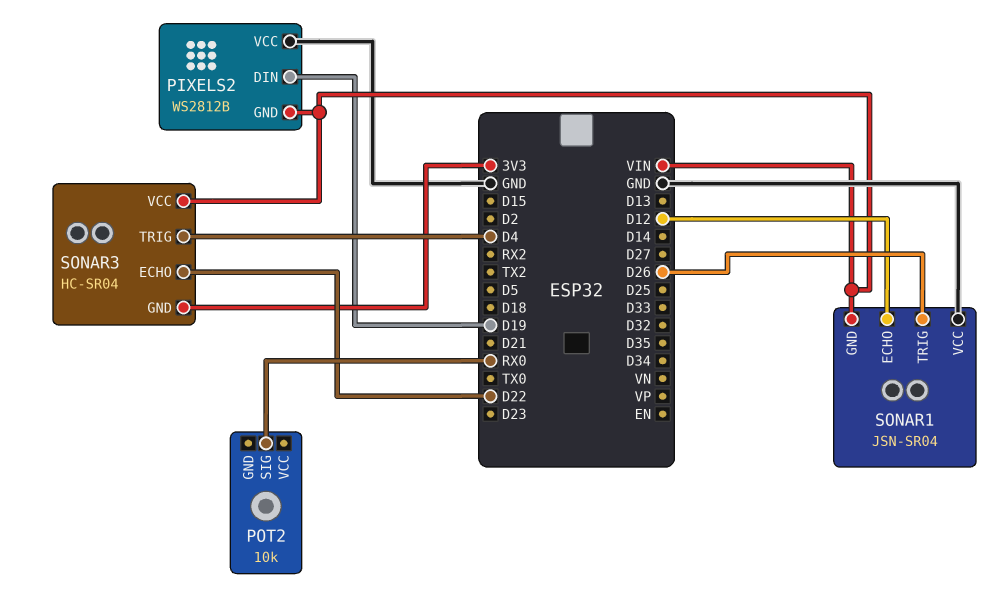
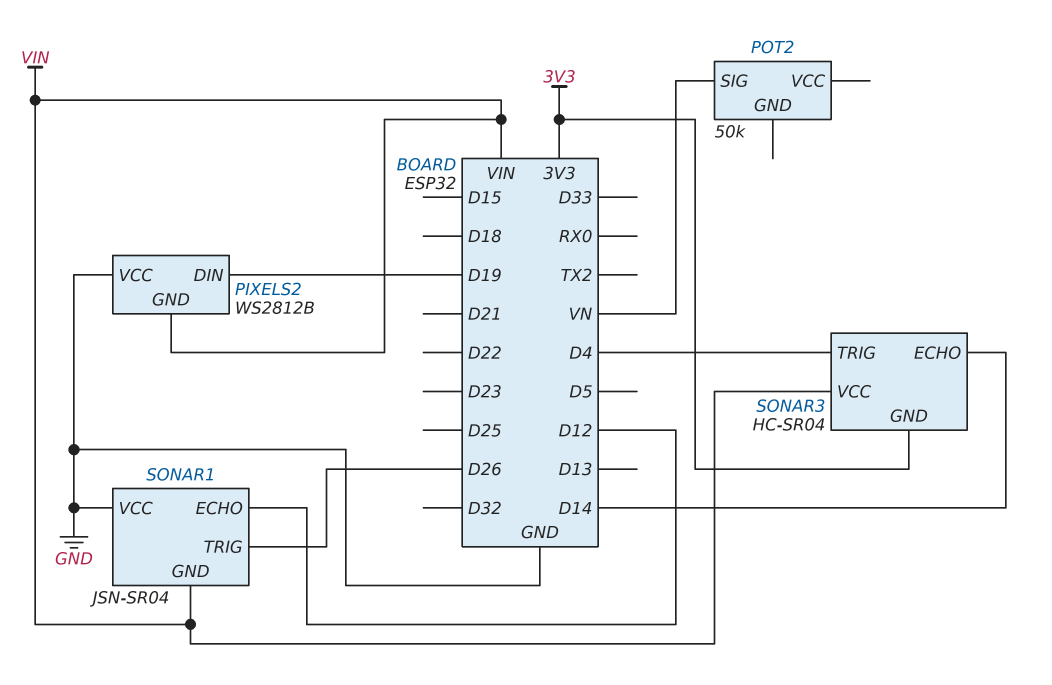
POT2: 10k -> 50k
POT2 pin SIG: RX0 -> VN
SONAR3 pin ECHO: D22 -> D14

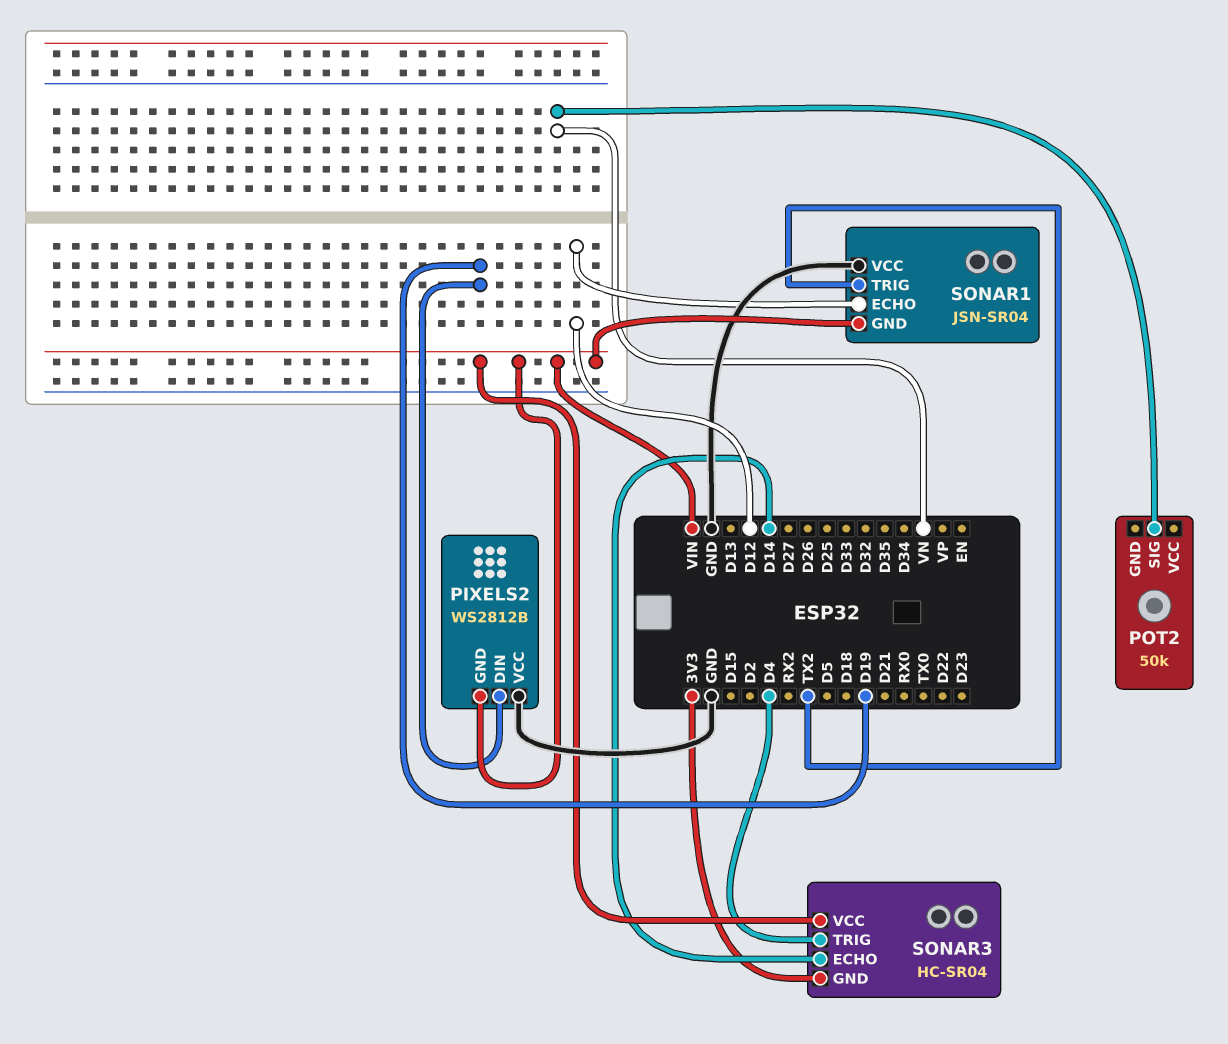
SONAR1 pin TRIG: D26 -> TX2

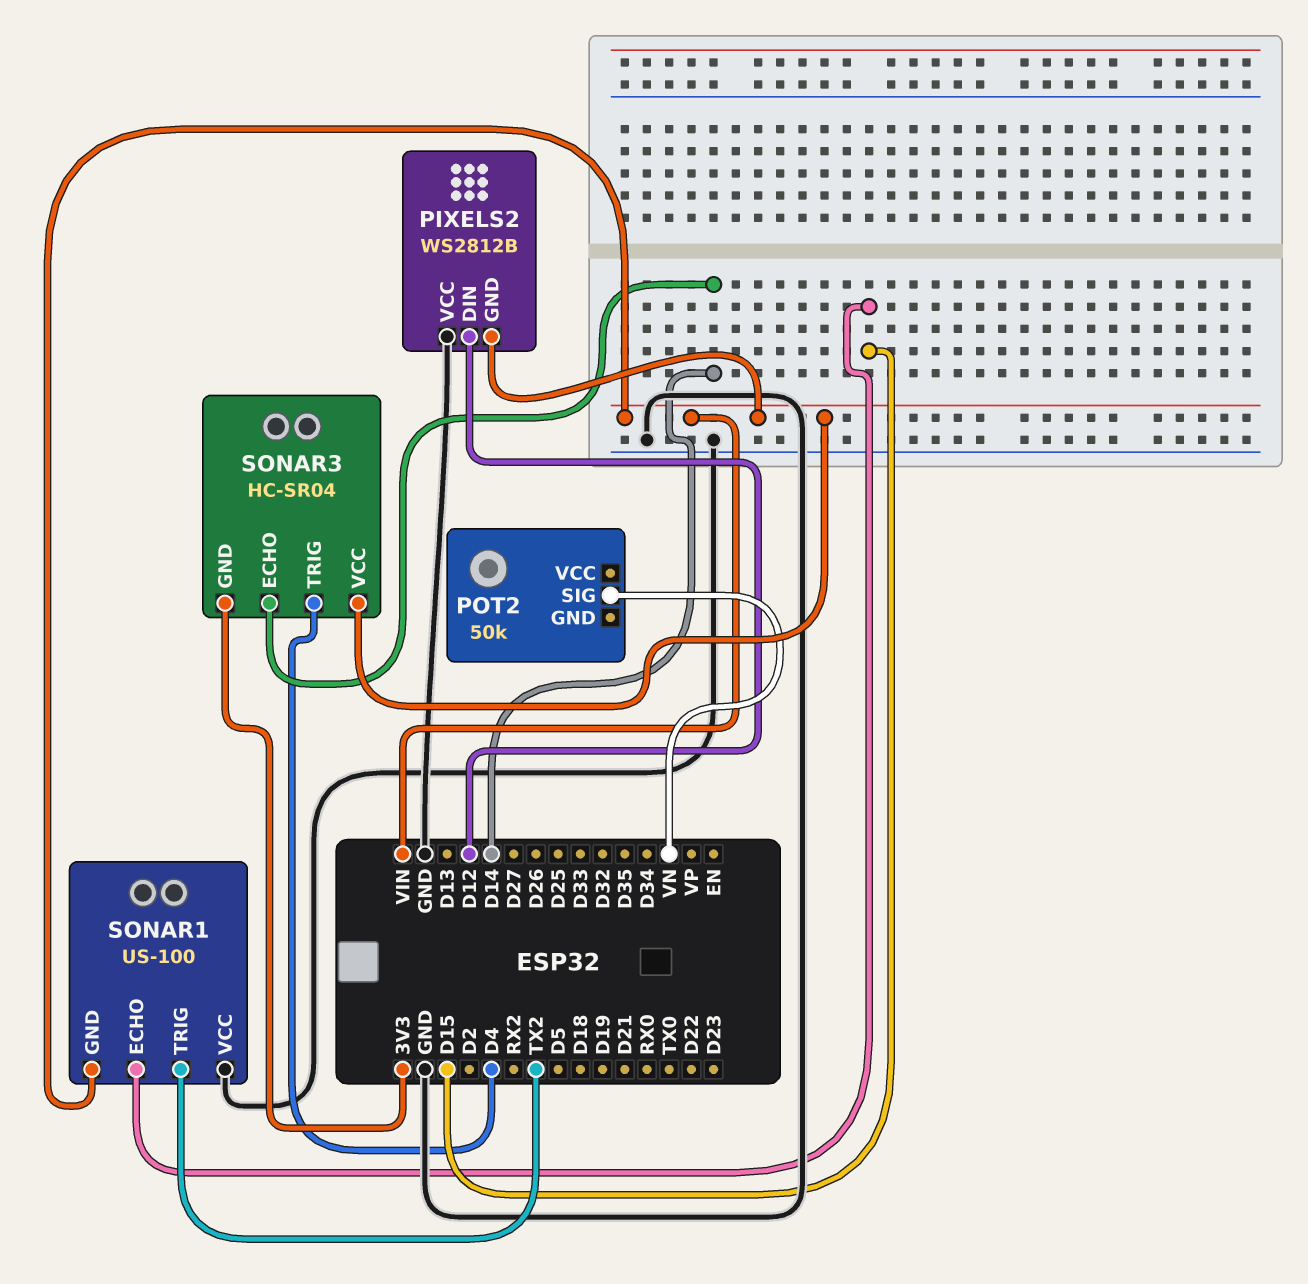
PIXELS2 pin DIN: D19 -> D12
SONAR1: JSN-SR04 -> US-100
SONAR1 pin ECHO: D12 -> D15

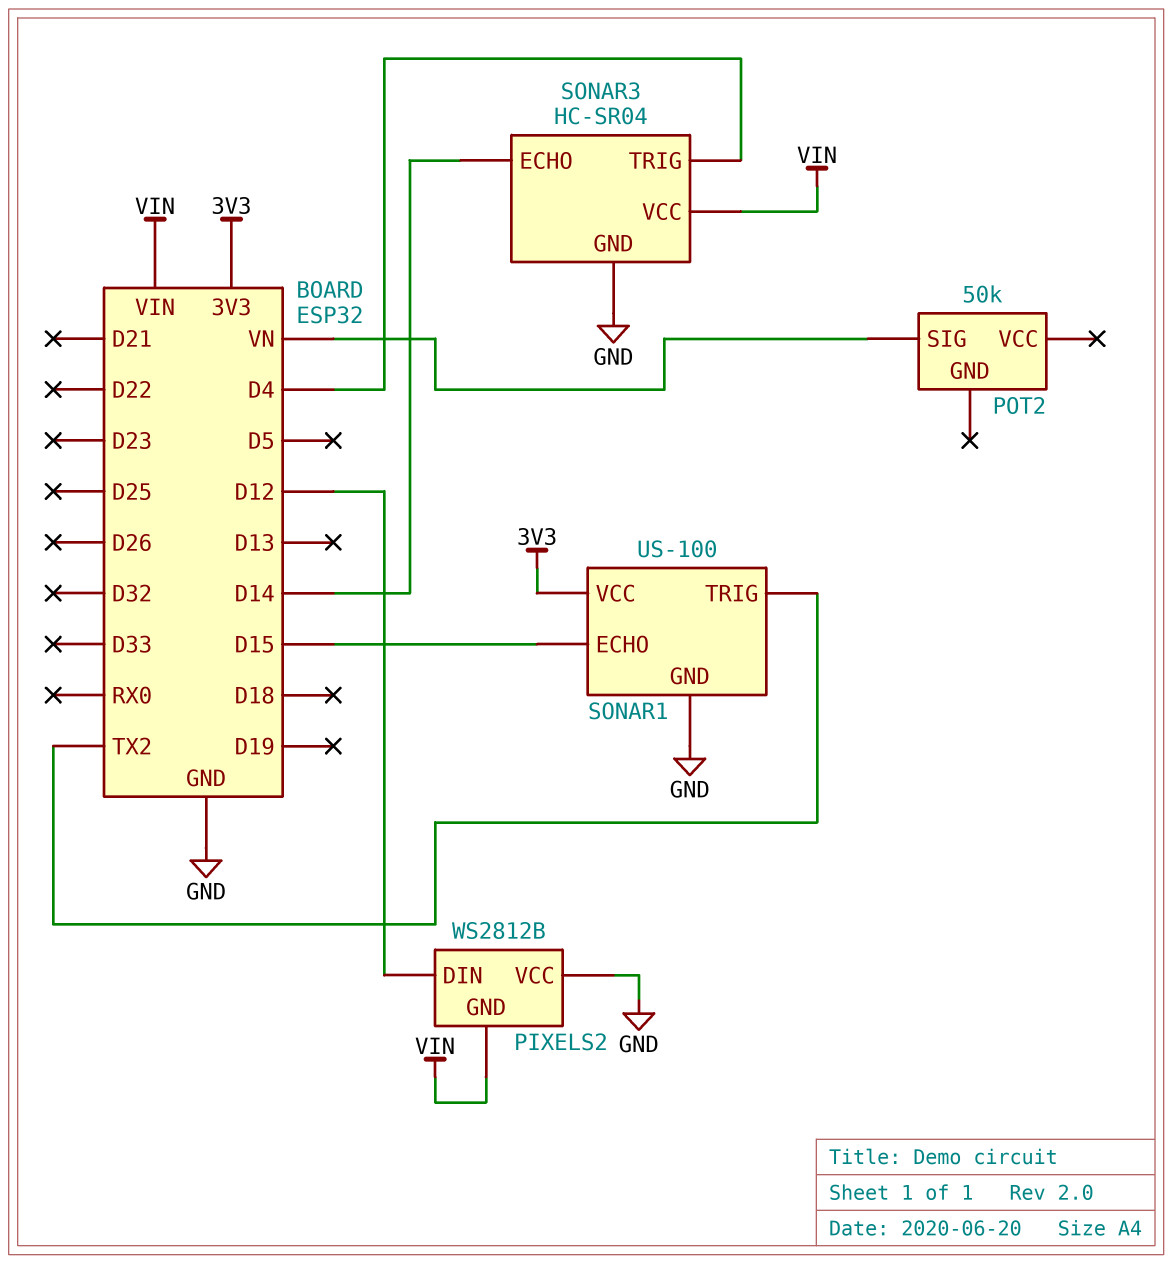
SONAR1 pin GND: VIN -> GND
SONAR1 pin VCC: GND -> 3V3
SONAR3 pin GND: 3V3 -> GND

